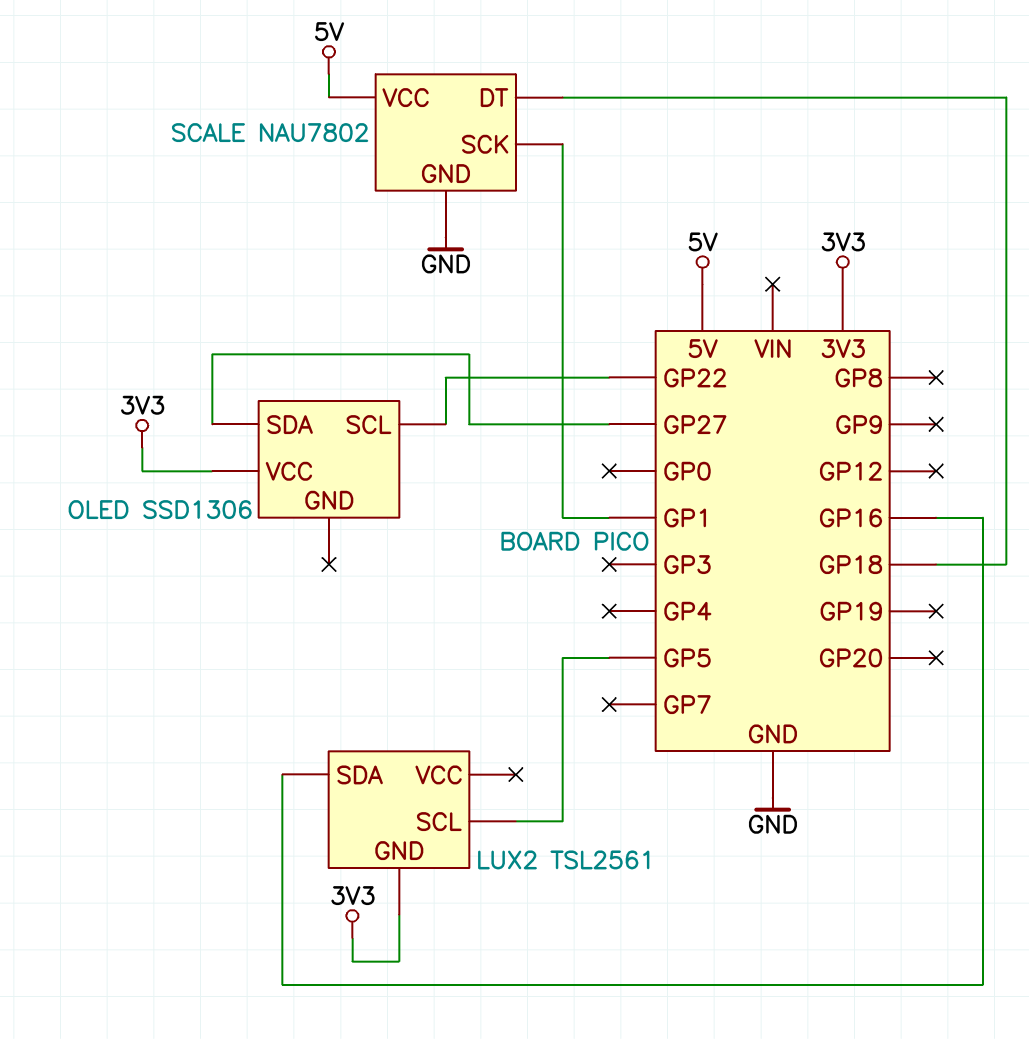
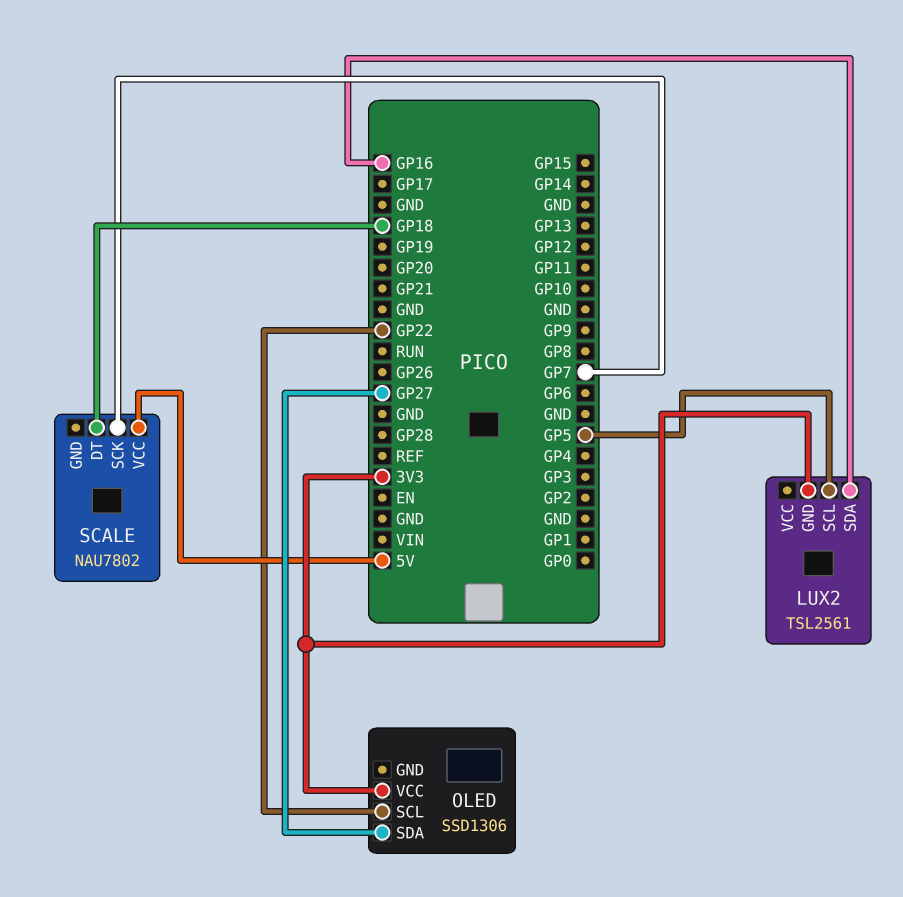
SCALE pin GND: GND -> none
SCALE pin SCK: GP1 -> GP7

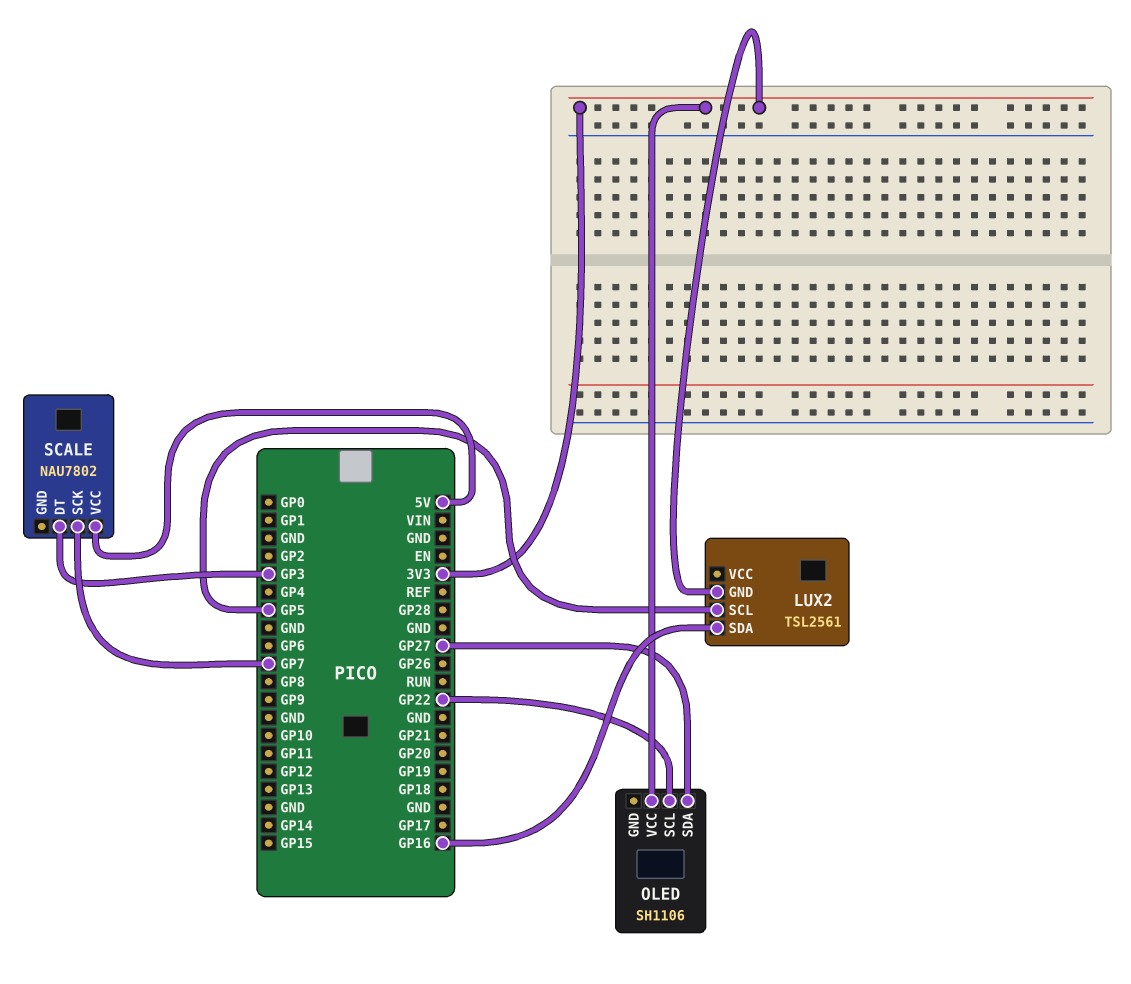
OLED: SSD1306 -> SH1106
SCALE pin DT: GP18 -> GP3

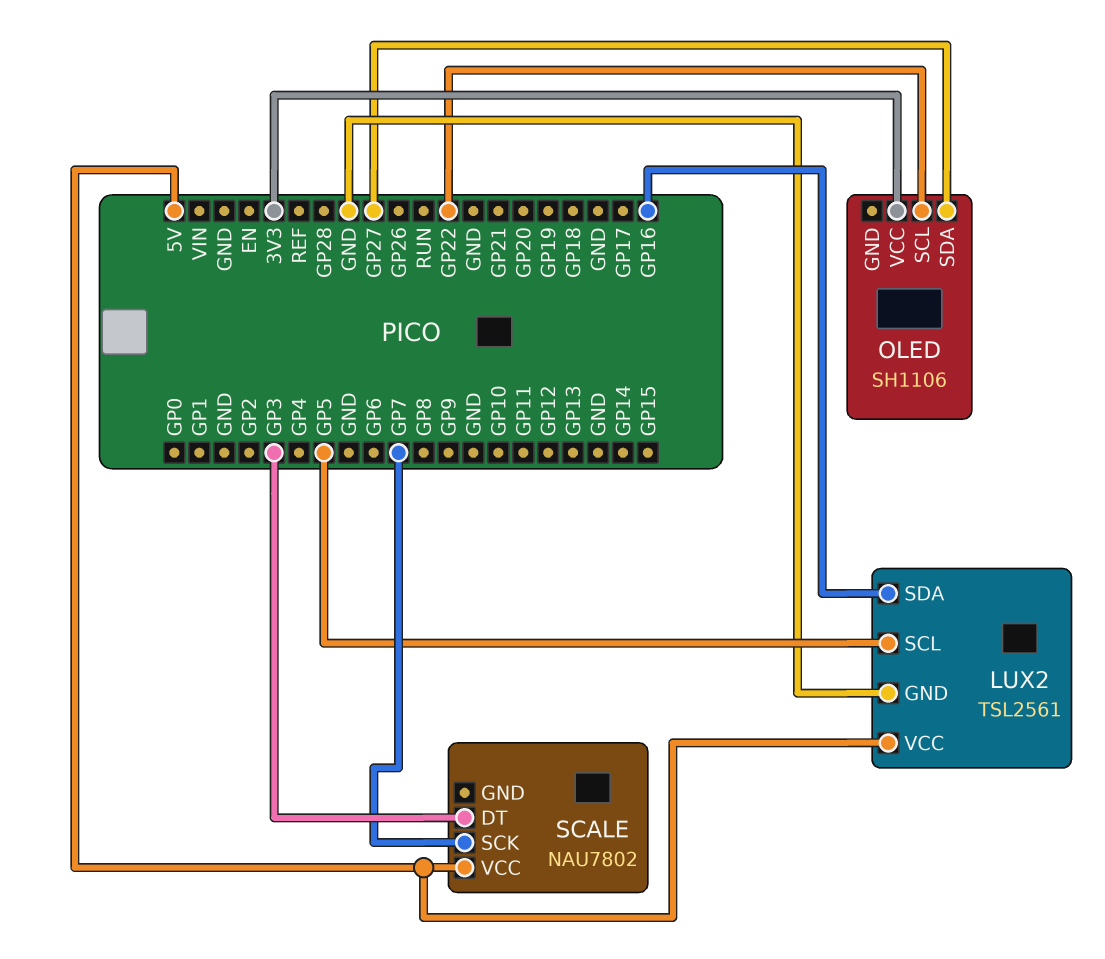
LUX2 pin GND: 3V3 -> GND
LUX2 pin VCC: none -> 5V

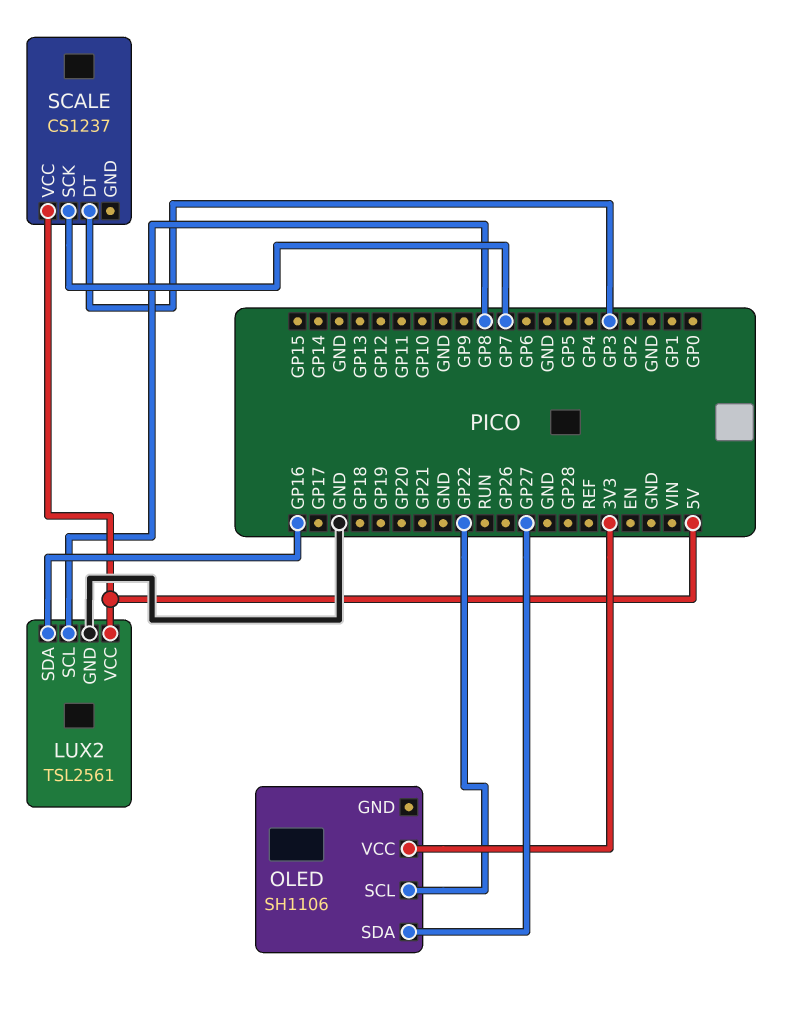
LUX2 pin SCL: GP5 -> GP8
SCALE: NAU7802 -> CS1237

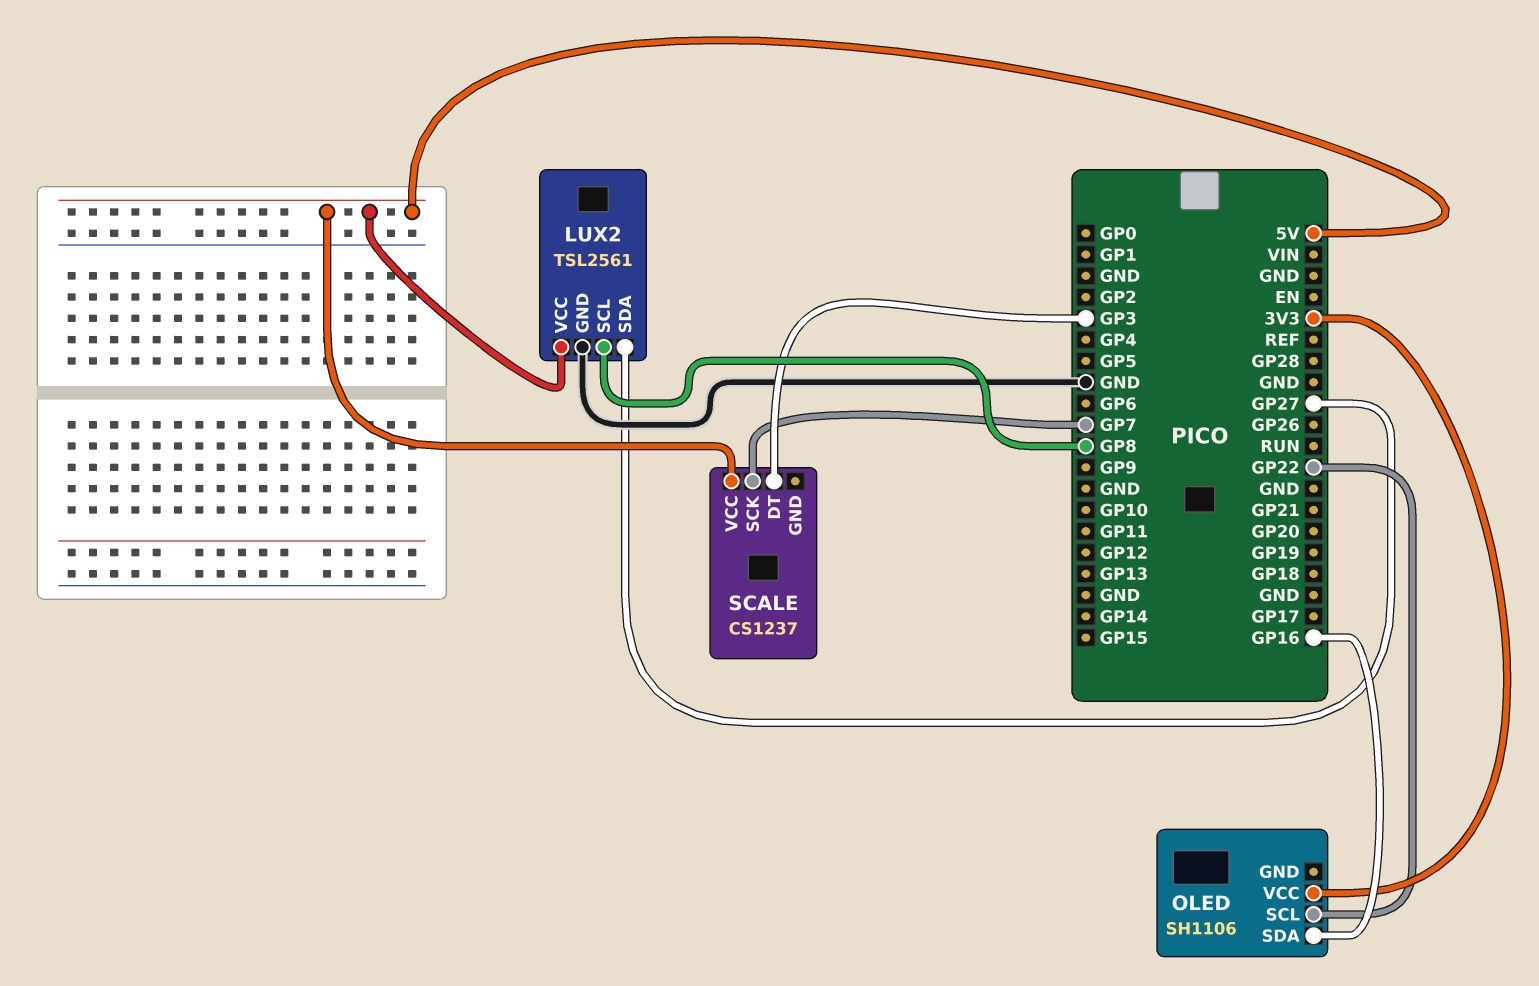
LUX2 pin SDA: GP16 -> GP27
OLED pin SDA: GP27 -> GP16

